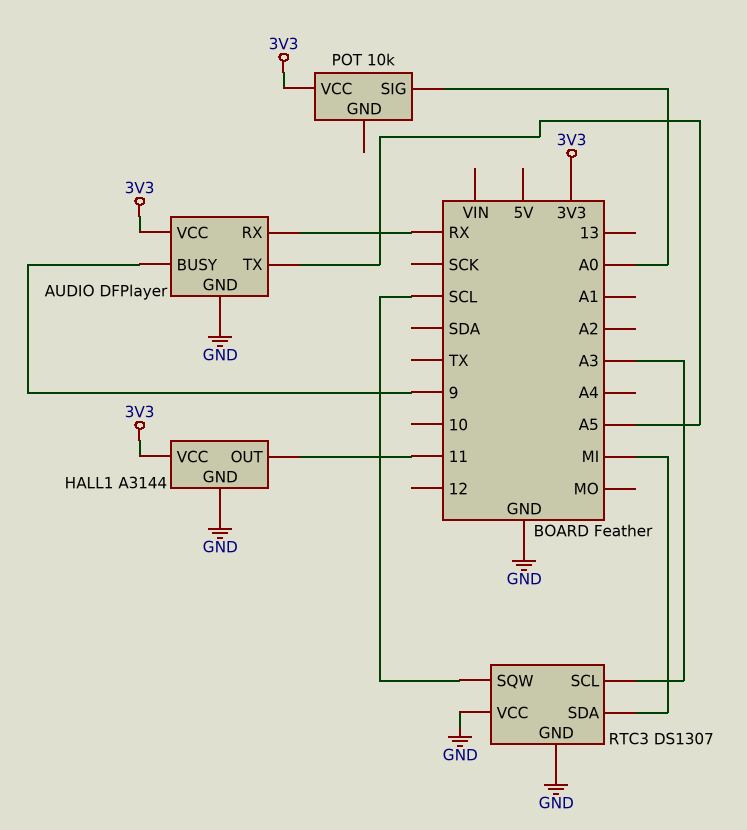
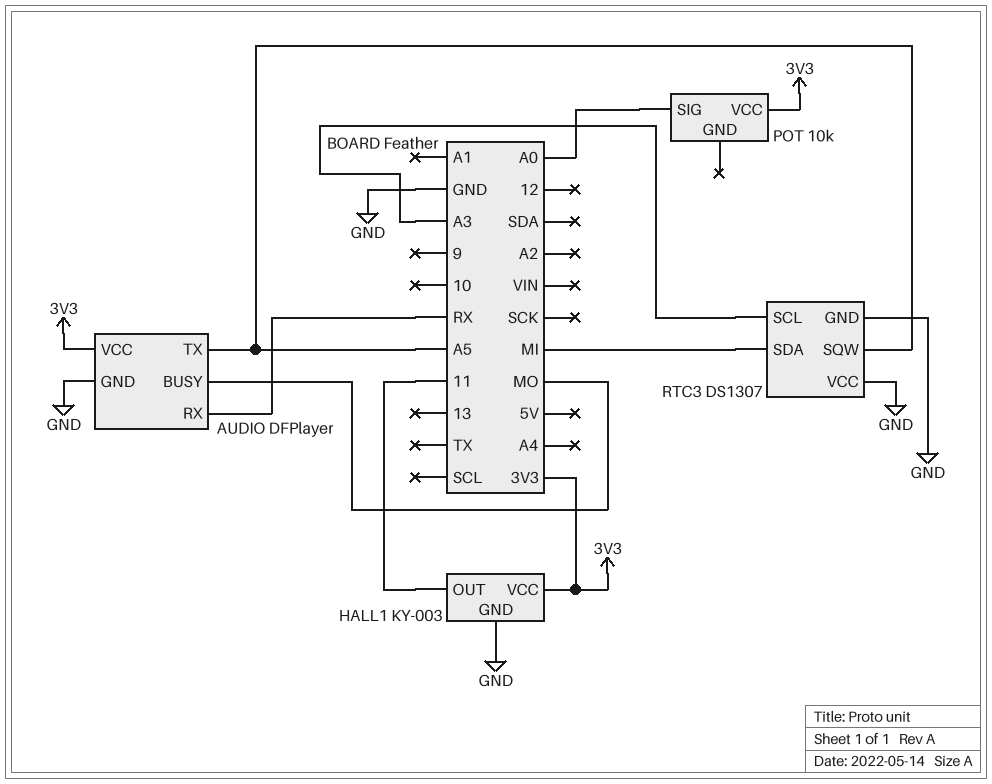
AUDIO pin BUSY: 9 -> MO
HALL1: A3144 -> KY-003
RTC3 pin SQW: SCL -> A5

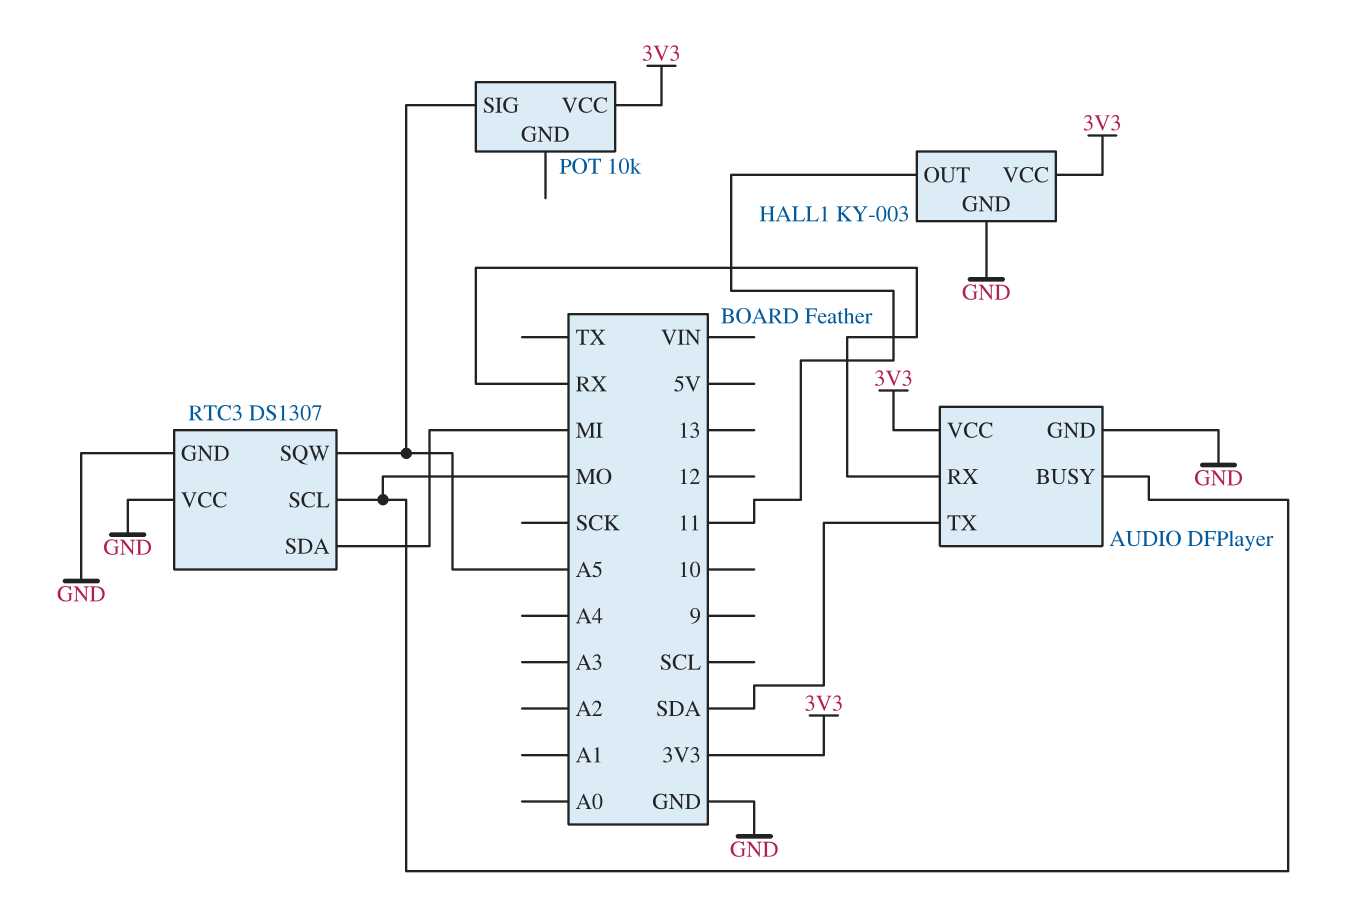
AUDIO pin TX: A5 -> SDA
POT pin SIG: A0 -> A5
RTC3 pin SCL: A3 -> MO

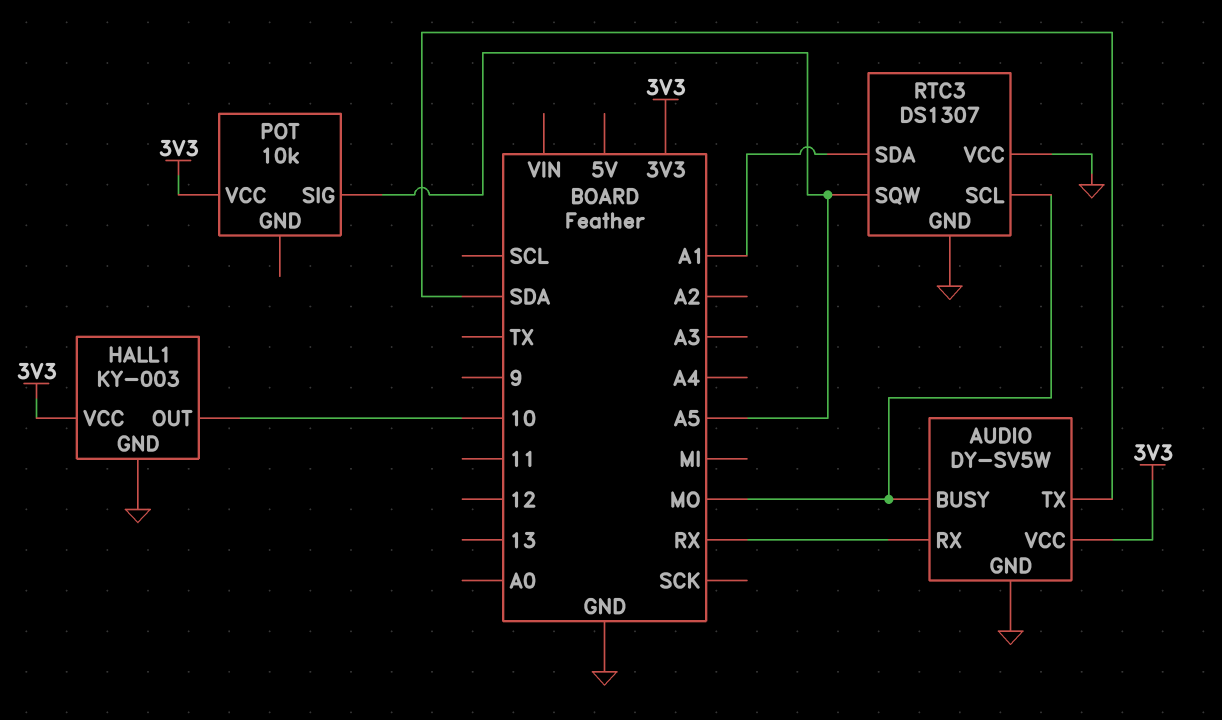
AUDIO: DFPlayer -> DY-SV5W
HALL1 pin OUT: 11 -> 10
RTC3 pin SDA: MI -> A1

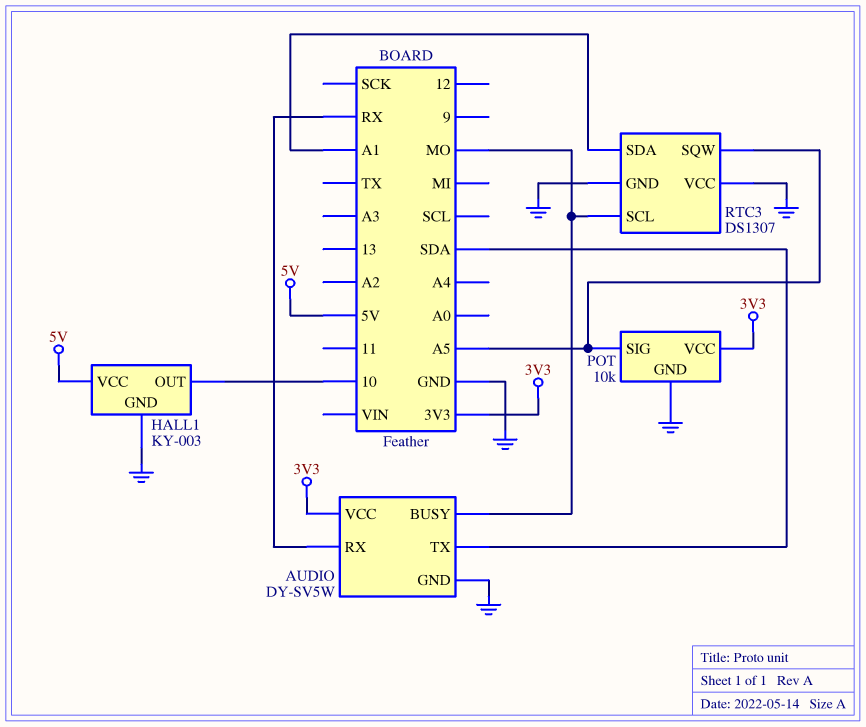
HALL1 pin VCC: 3V3 -> 5V
POT pin GND: none -> GND

